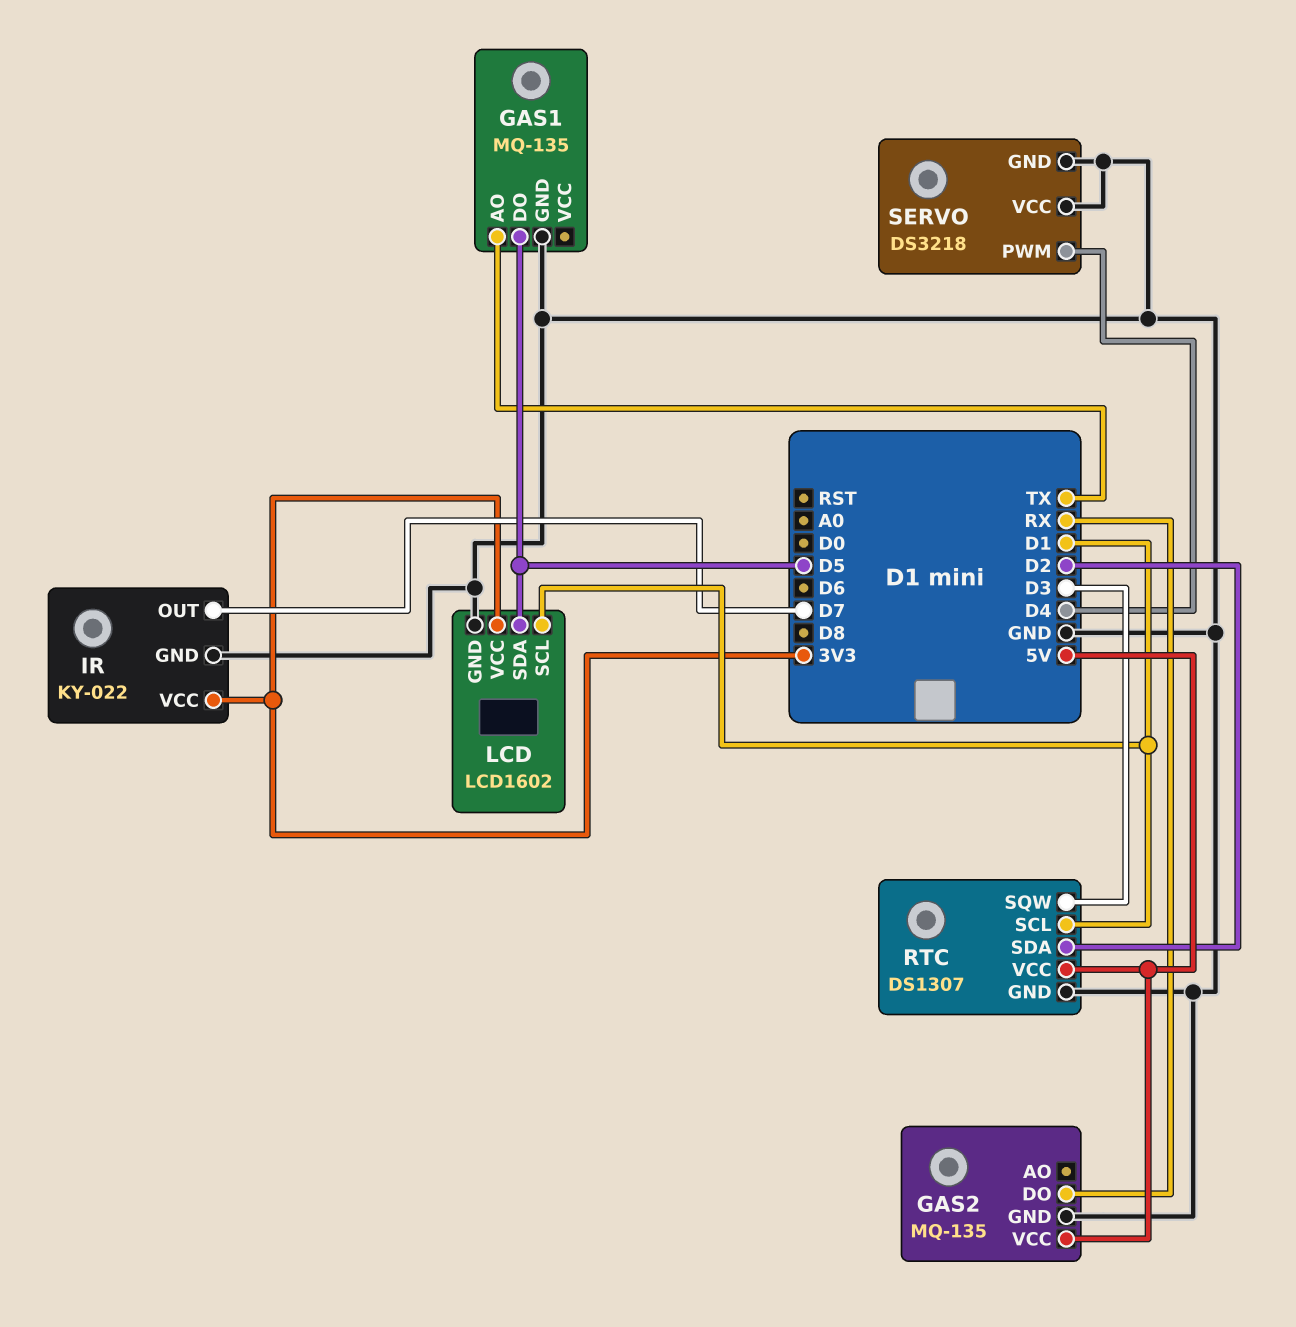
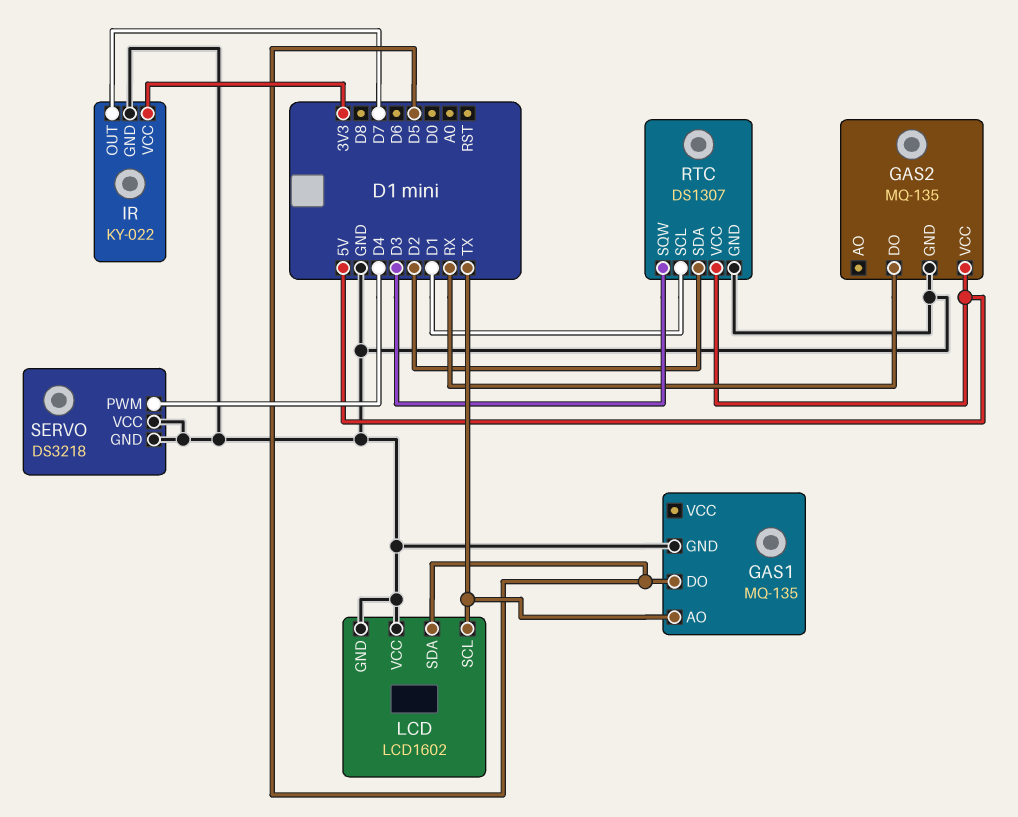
LCD pin SCL: D1 -> TX
LCD pin VCC: 3V3 -> GND

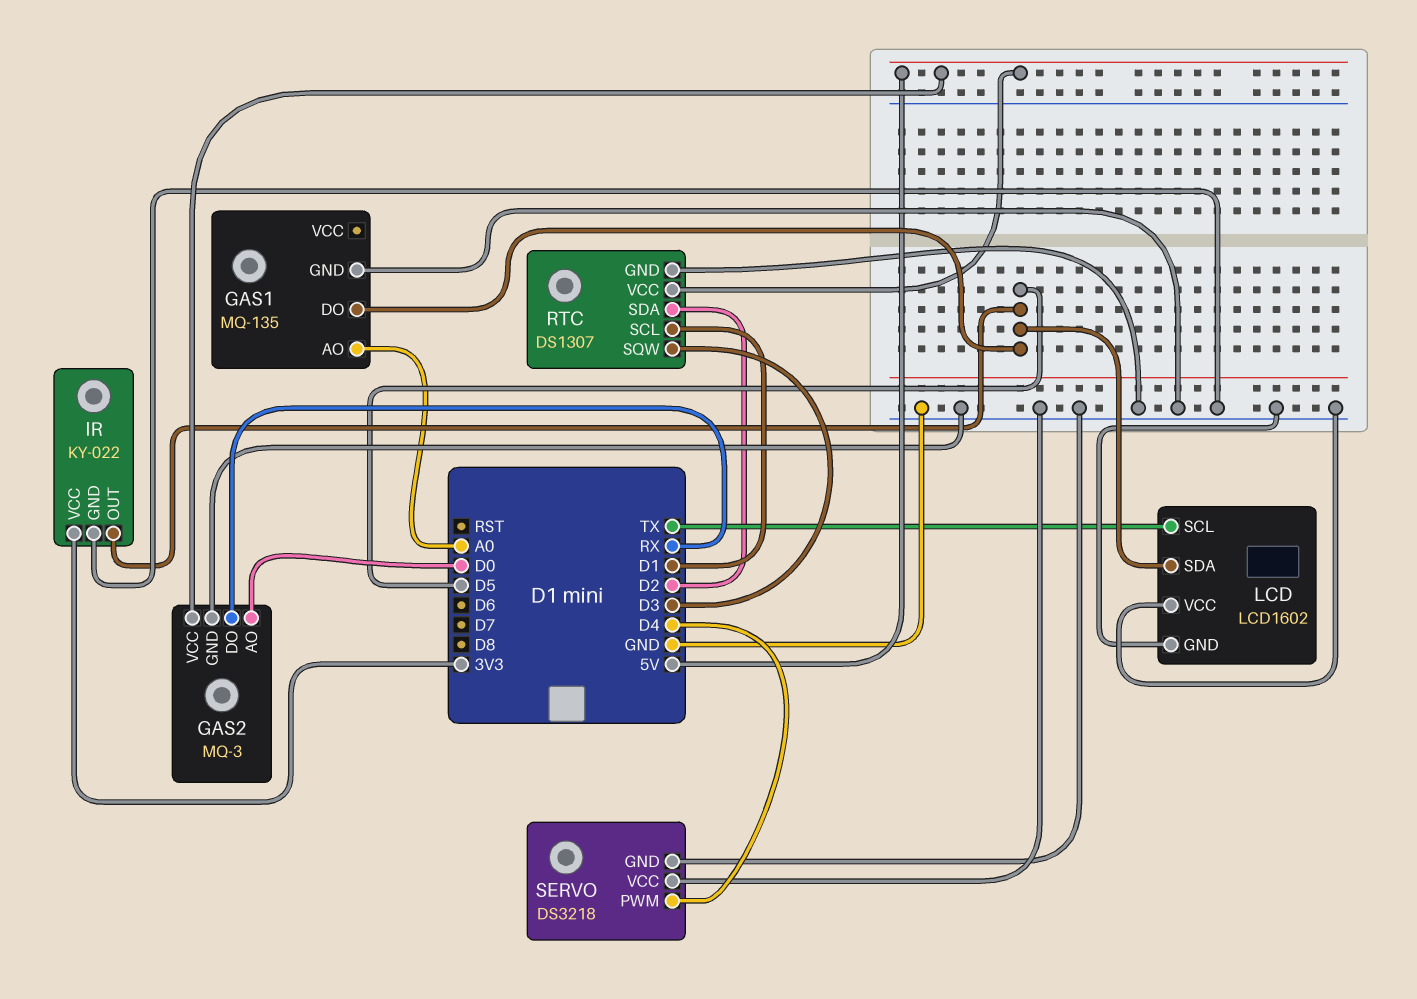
GAS1 pin AO: TX -> A0
GAS2: MQ-135 -> MQ-3
GAS2 pin AO: none -> D0
IR pin OUT: D7 -> D5

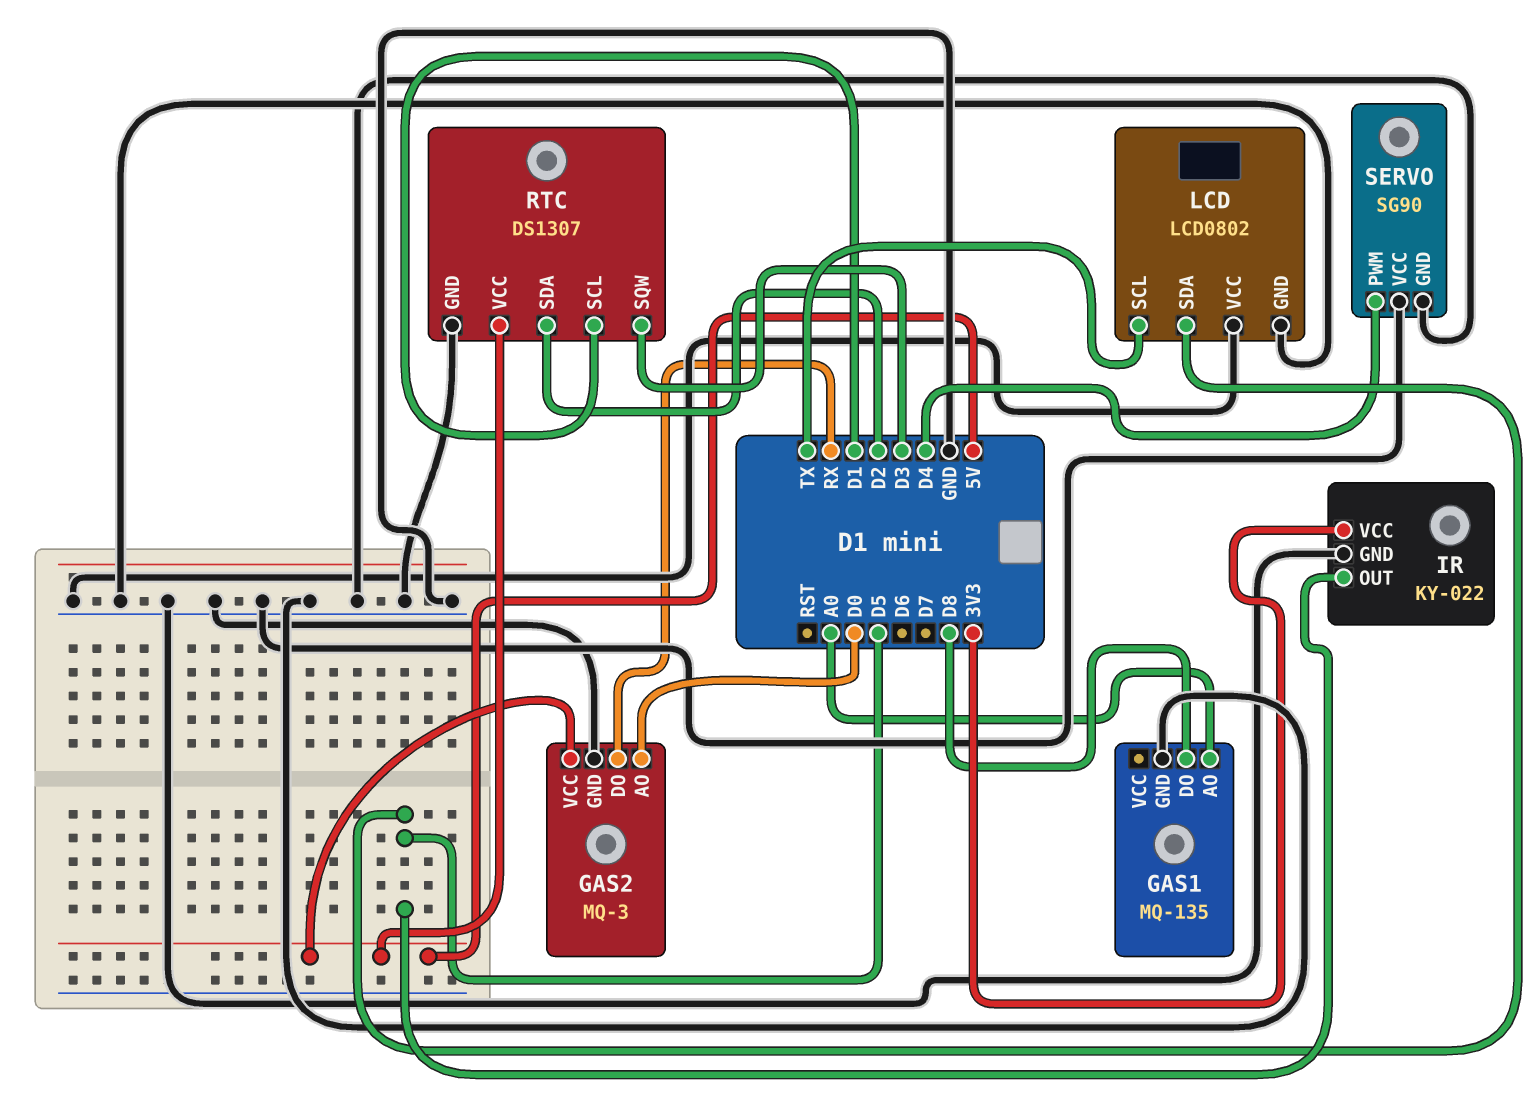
GAS1 pin DO: D5 -> D8
LCD: LCD1602 -> LCD0802
SERVO: DS3218 -> SG90

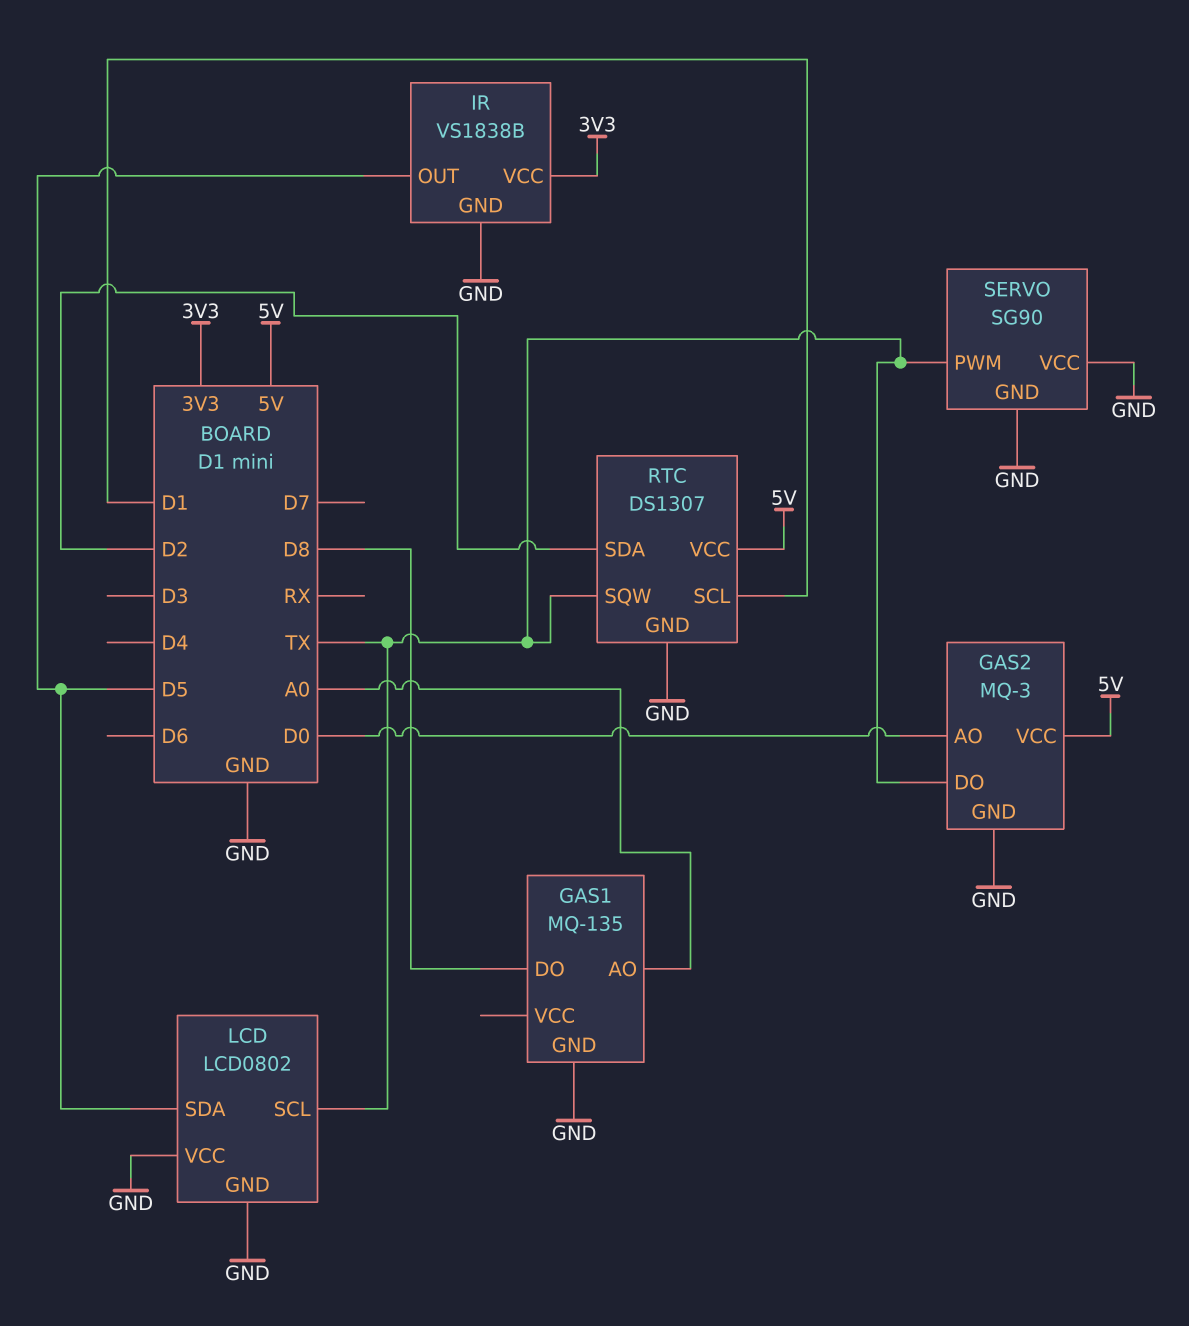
GAS2 pin DO: RX -> TX
IR: KY-022 -> VS1838B
RTC pin SQW: D3 -> TX
SERVO pin PWM: D4 -> TX

